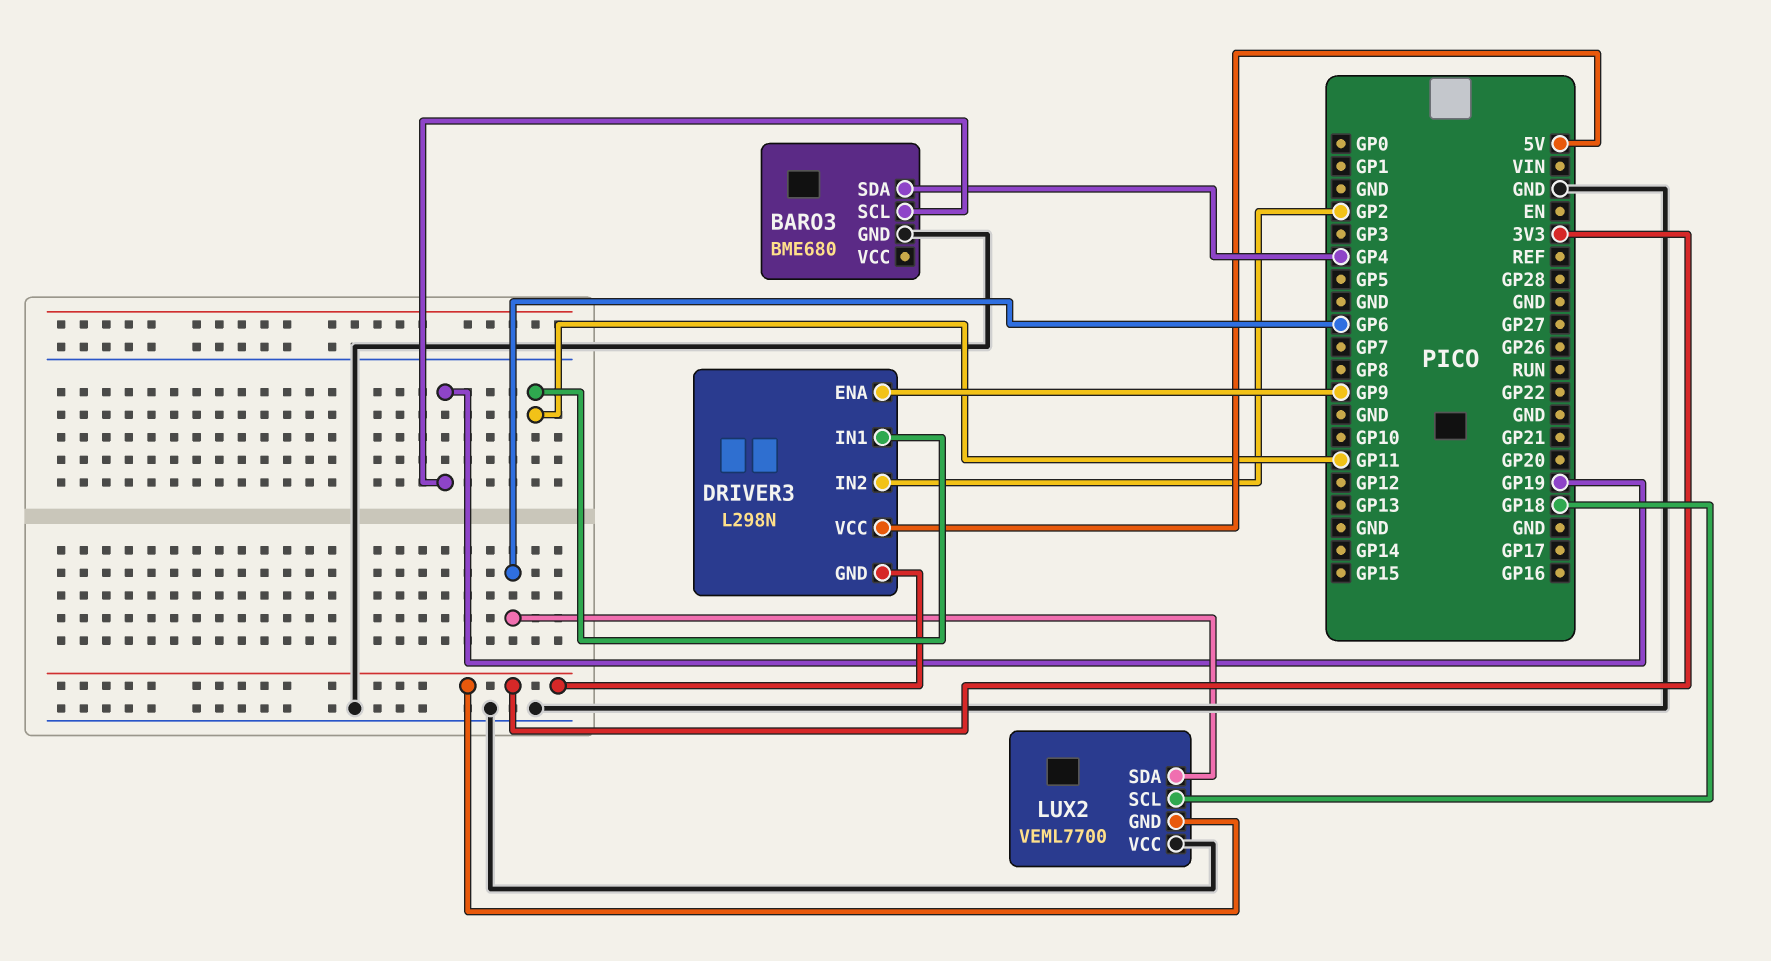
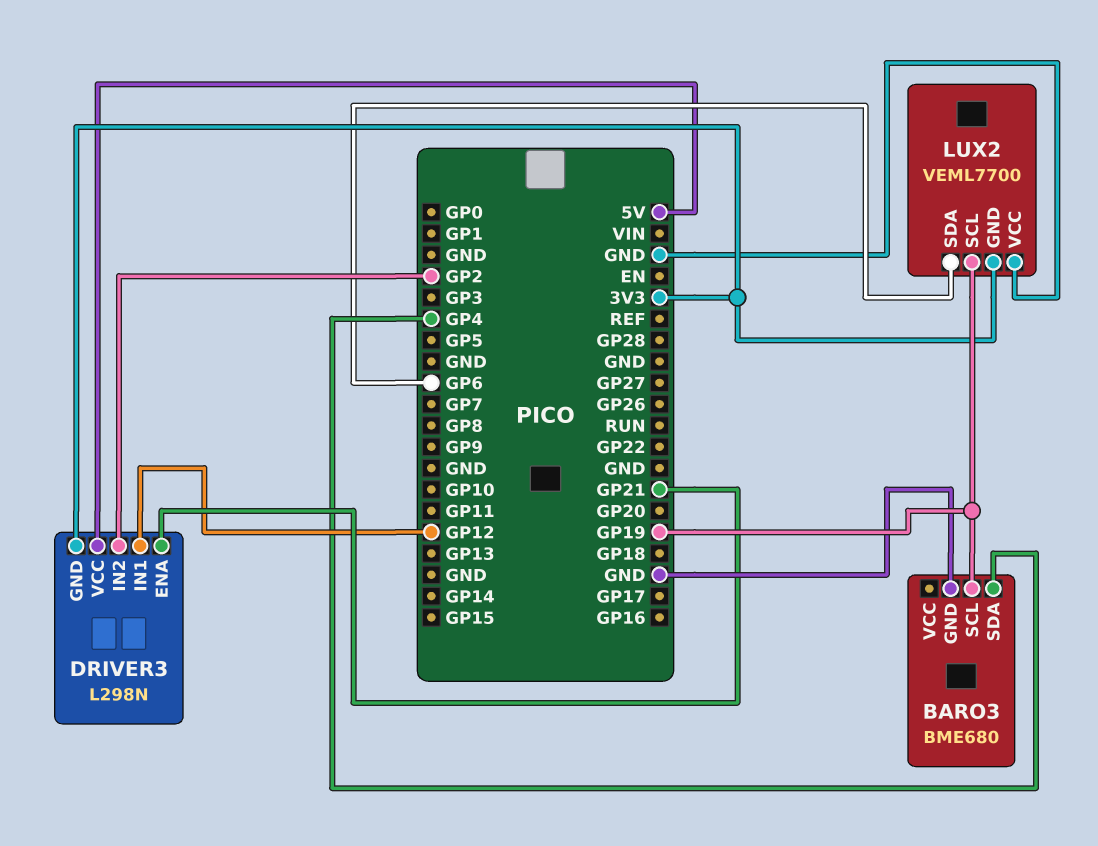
DRIVER3 pin ENA: GP9 -> GP21
DRIVER3 pin IN1: GP11 -> GP12
LUX2 pin SCL: GP18 -> GP19

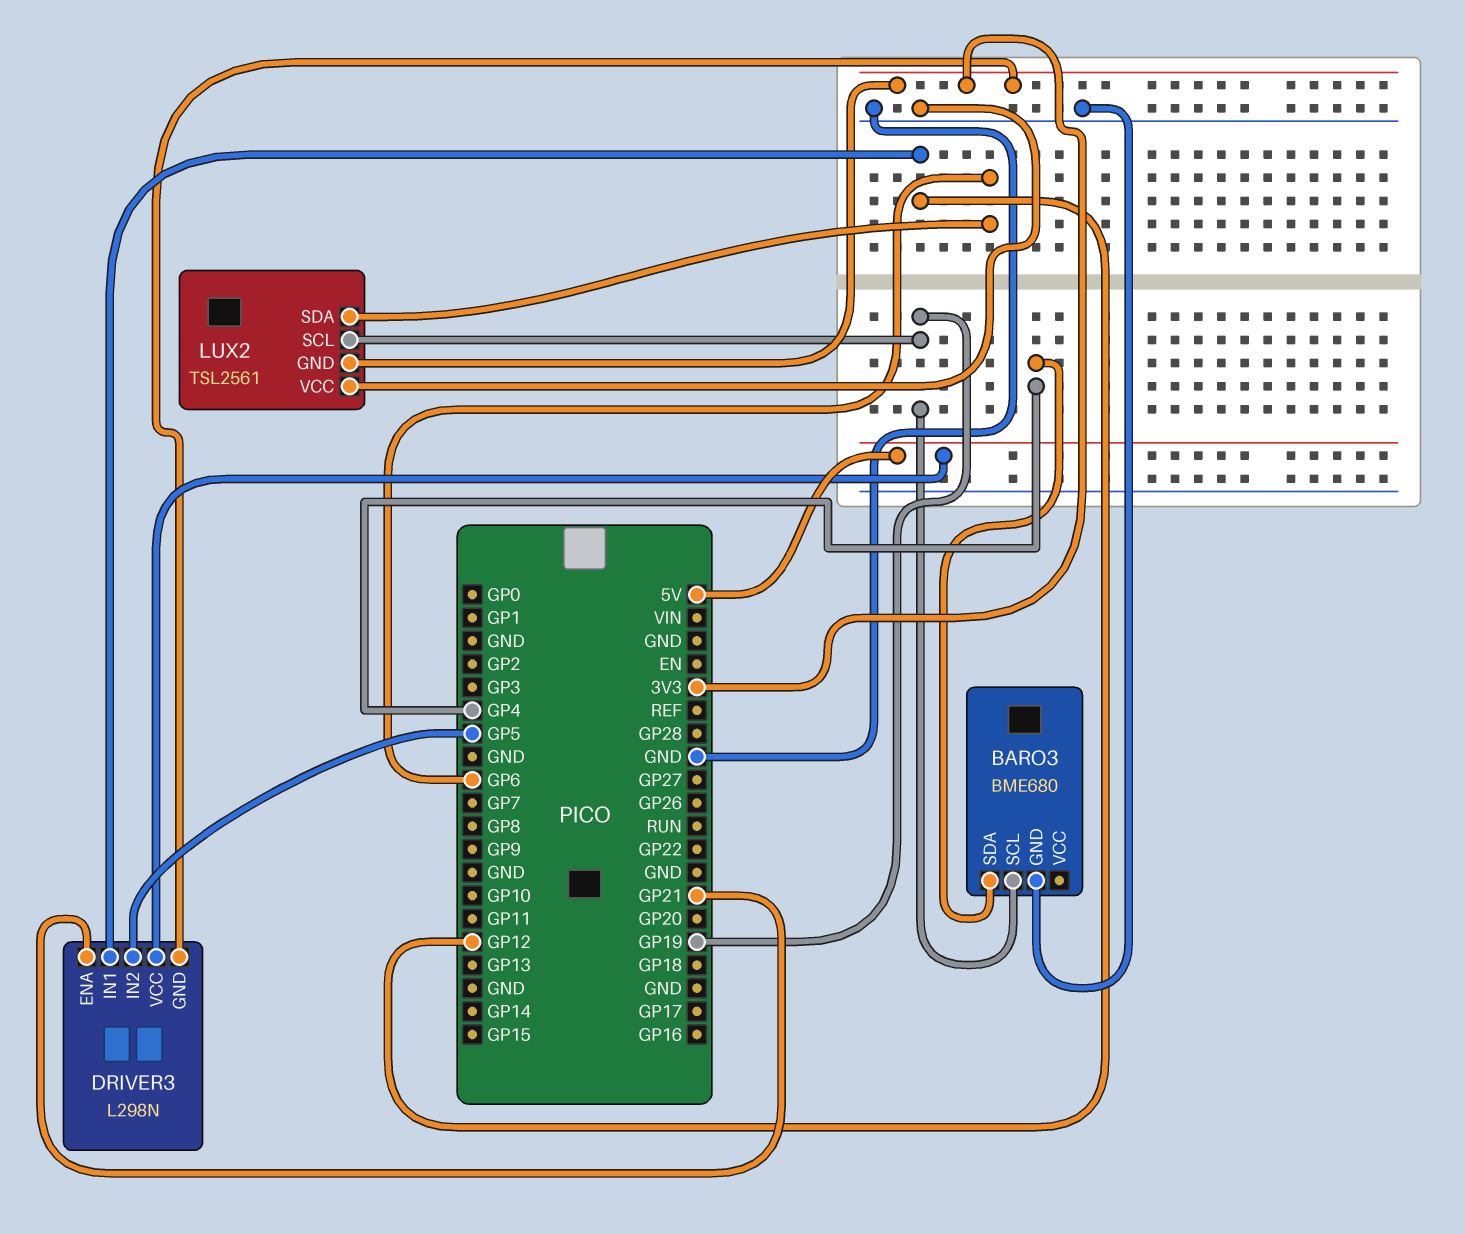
DRIVER3 pin IN2: GP2 -> GP5
LUX2: VEML7700 -> TSL2561

